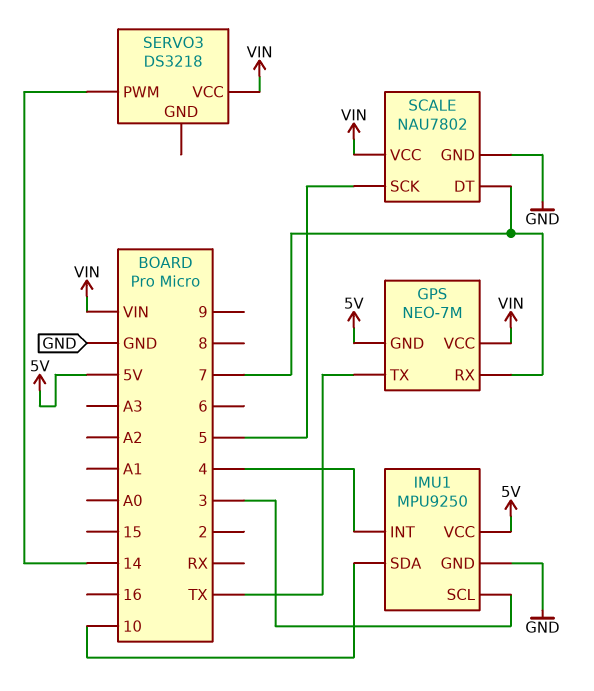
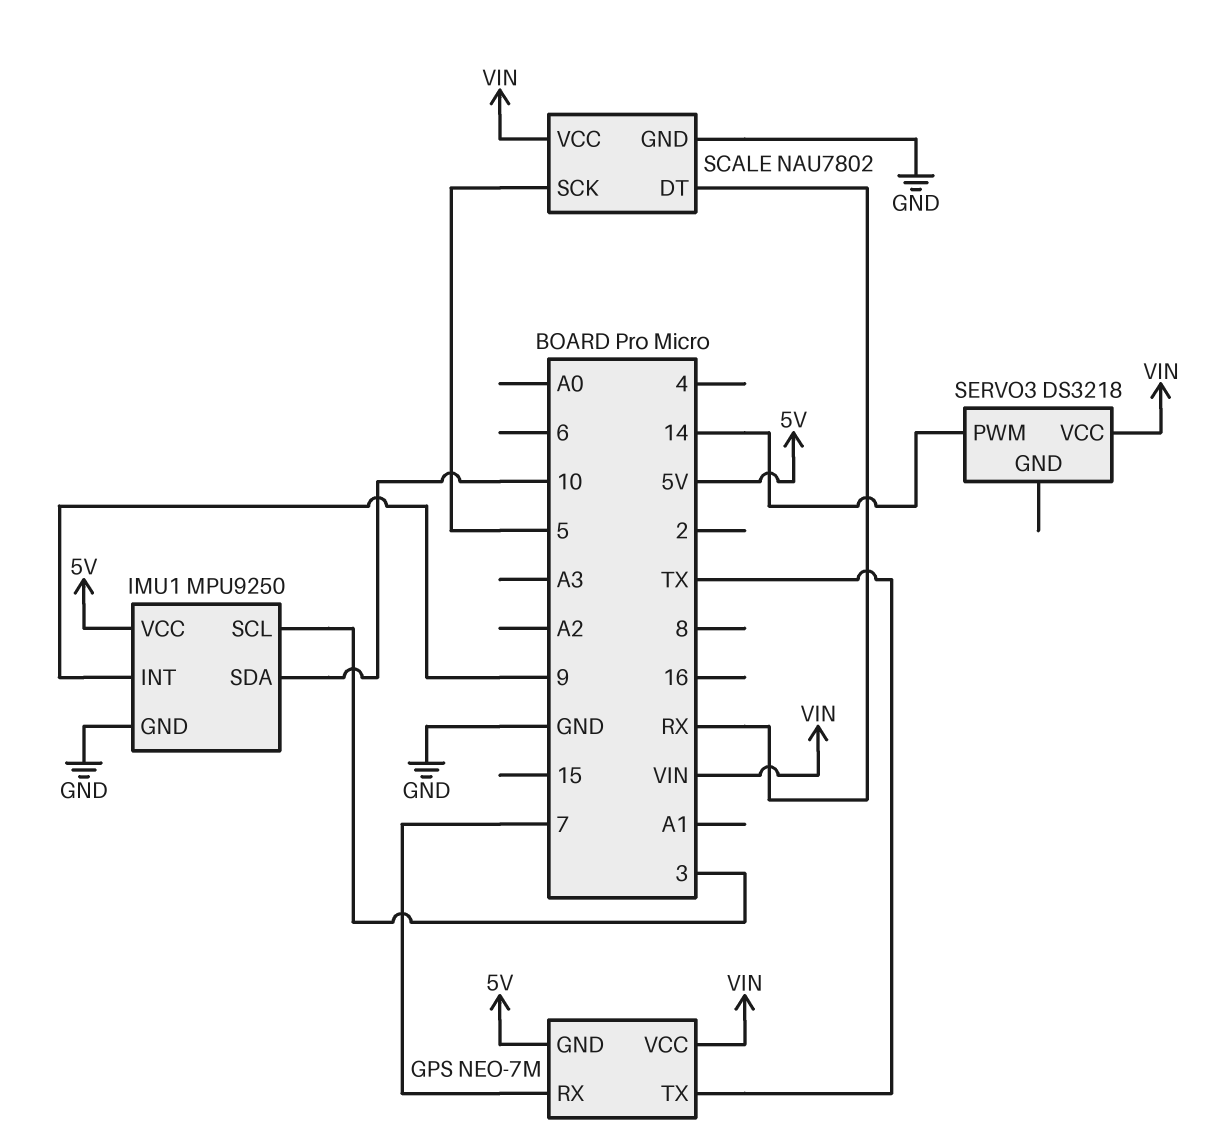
IMU1 pin INT: 4 -> 9
SCALE pin DT: 7 -> RX

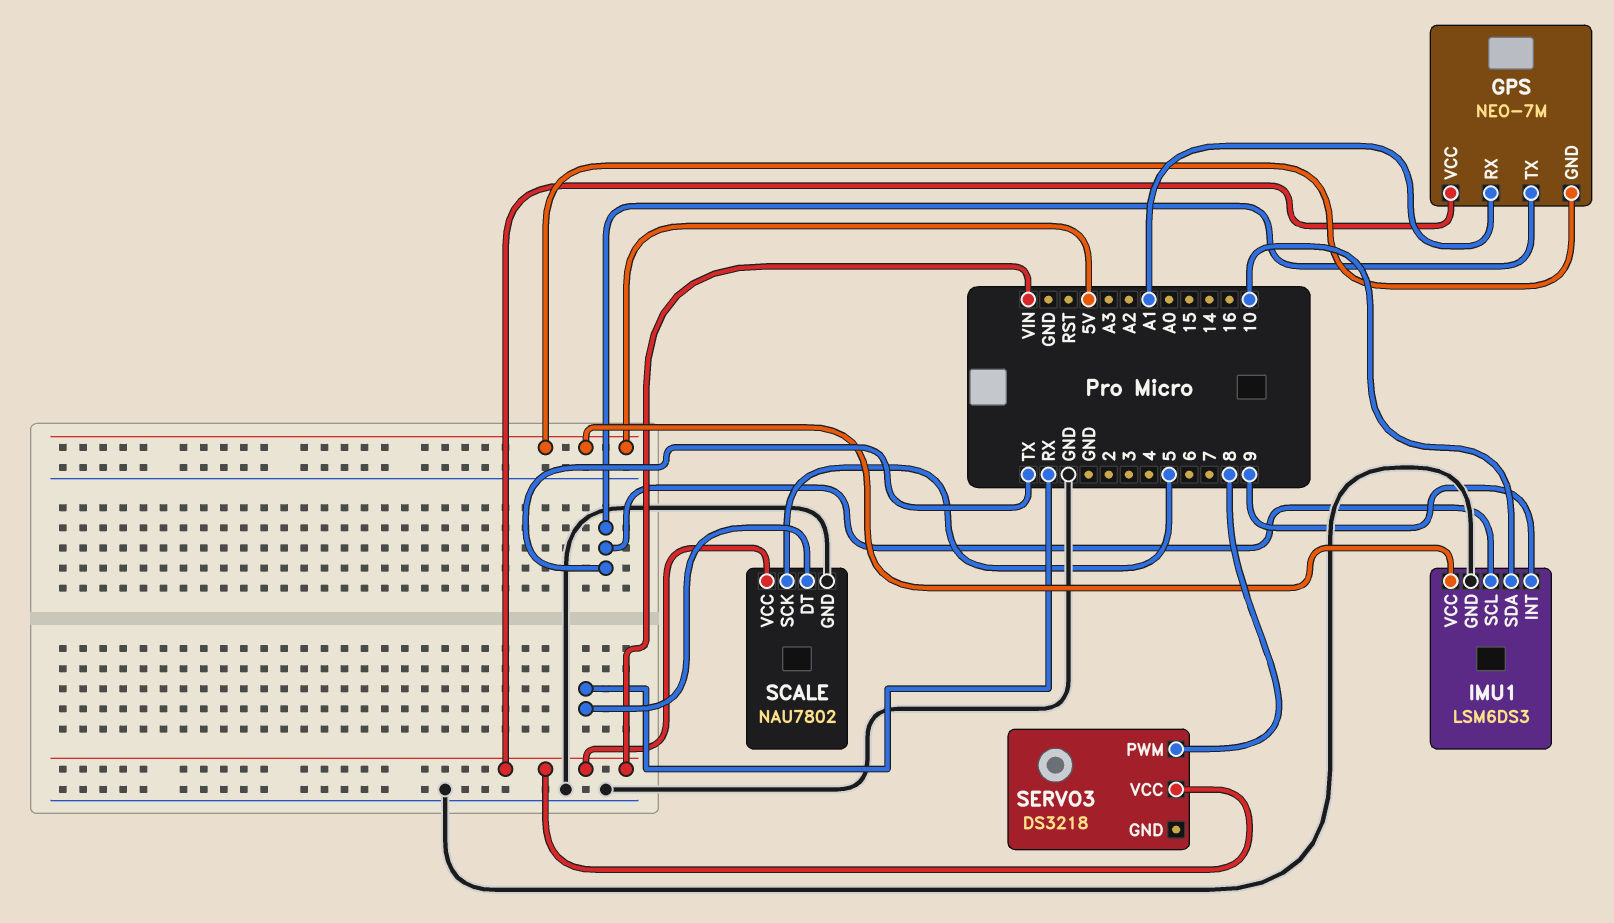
GPS pin RX: 7 -> A1
IMU1: MPU9250 -> LSM6DS3
IMU1 pin SCL: 3 -> TX
SERVO3 pin PWM: 14 -> 8

